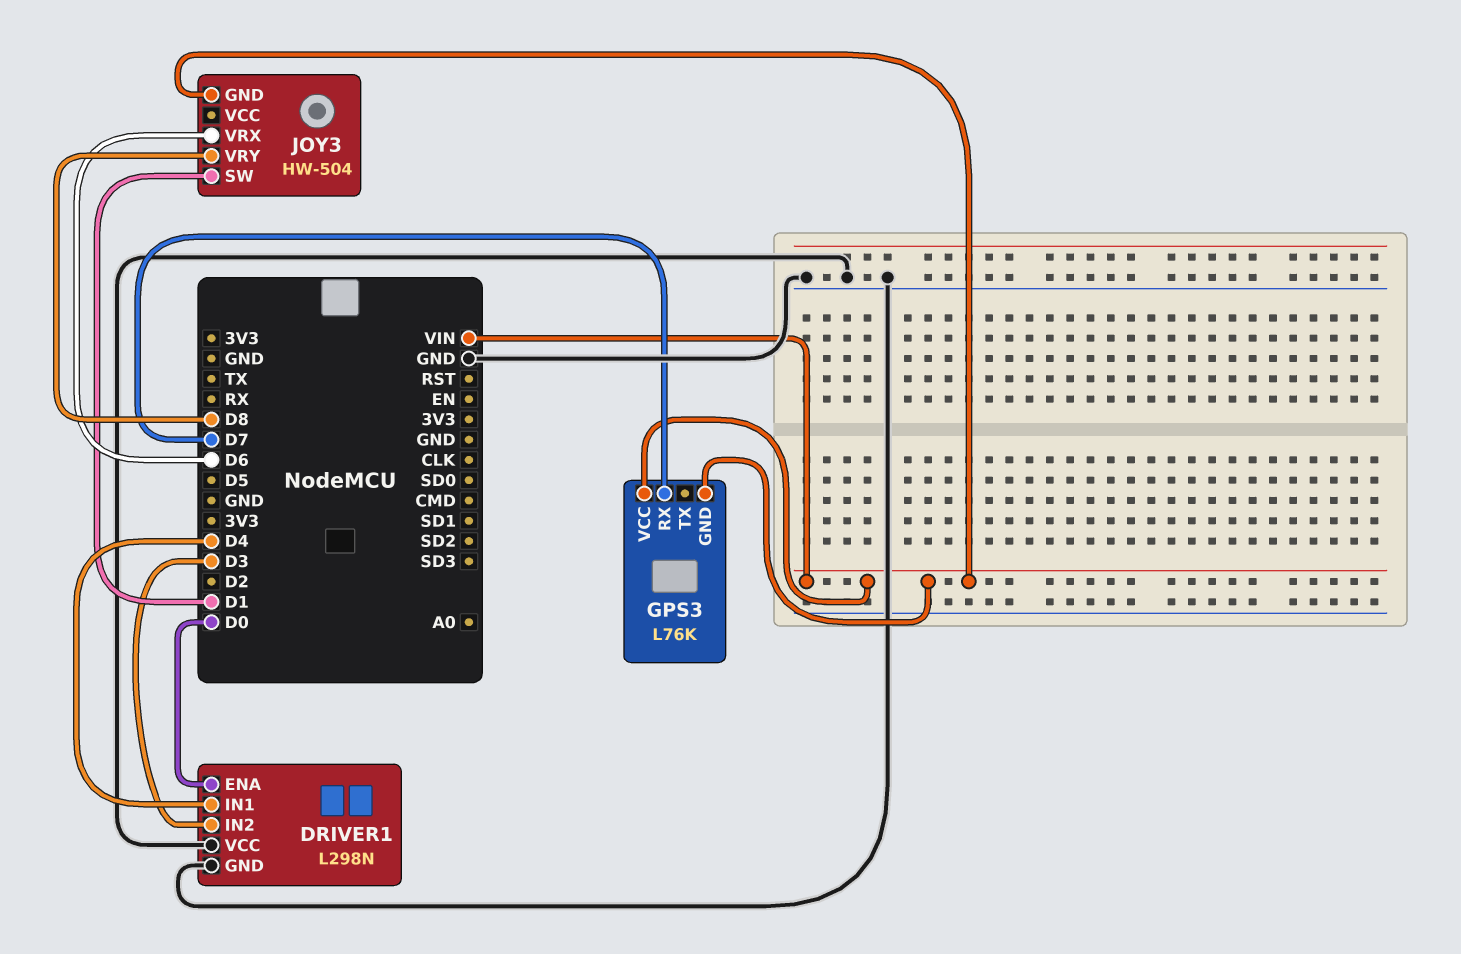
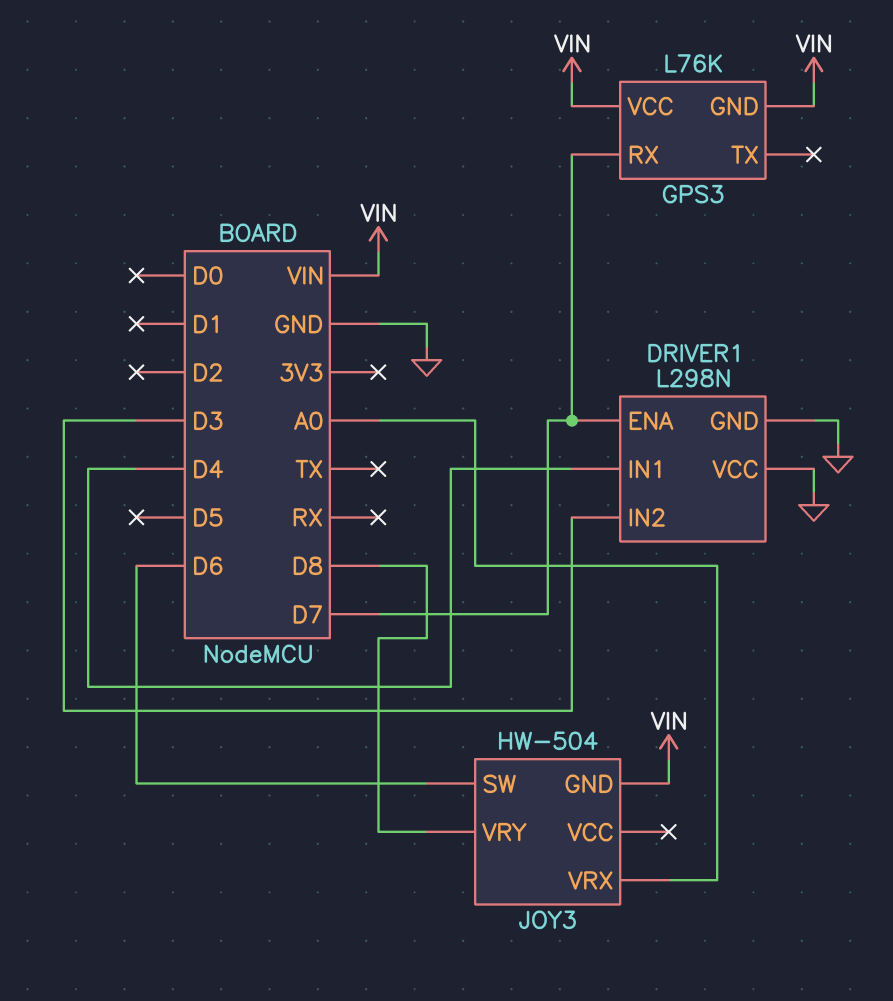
DRIVER1 pin ENA: D0 -> D7
JOY3 pin SW: D1 -> D6
JOY3 pin VRX: D6 -> A0

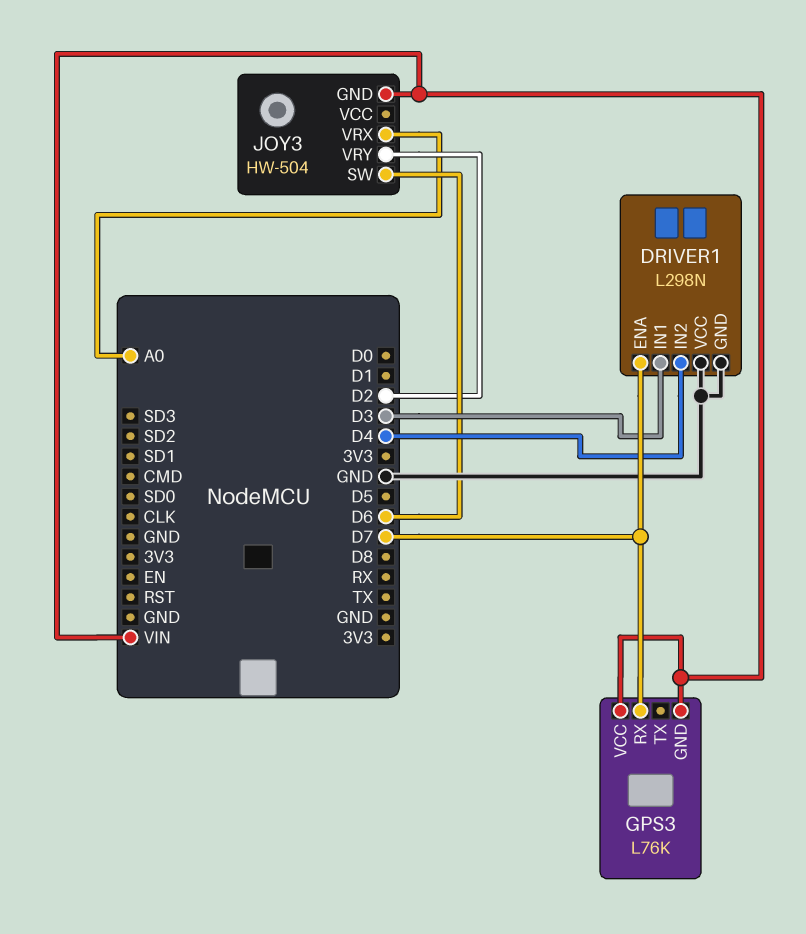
DRIVER1 pin IN1: D4 -> D3
DRIVER1 pin IN2: D3 -> D4
JOY3 pin VRY: D8 -> D2

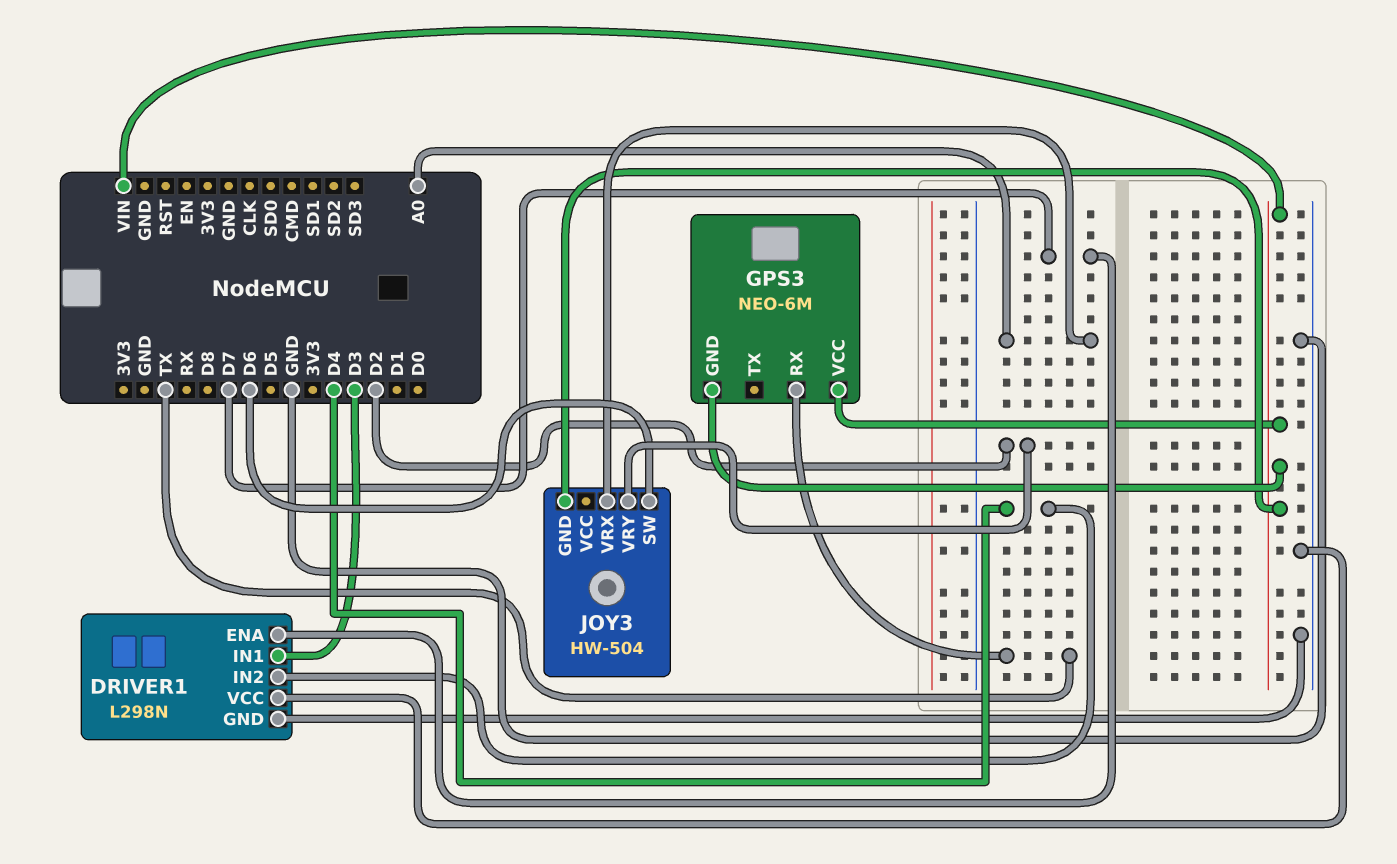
GPS3: L76K -> NEO-6M
GPS3 pin RX: D7 -> TX

